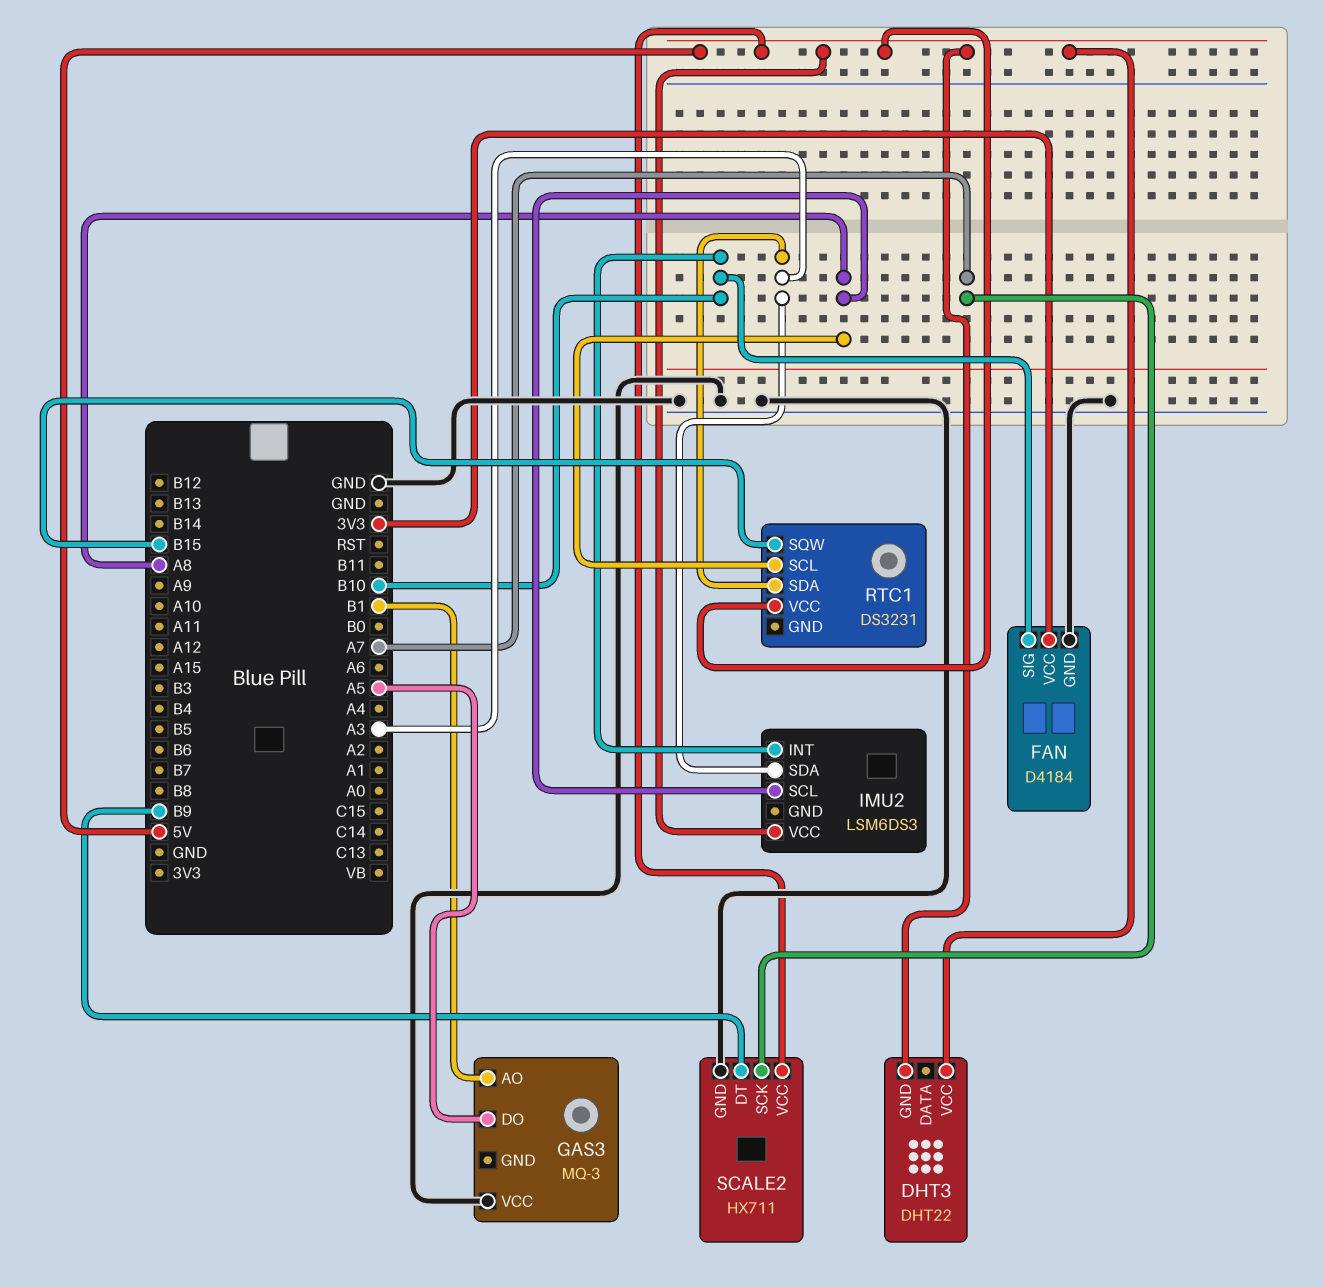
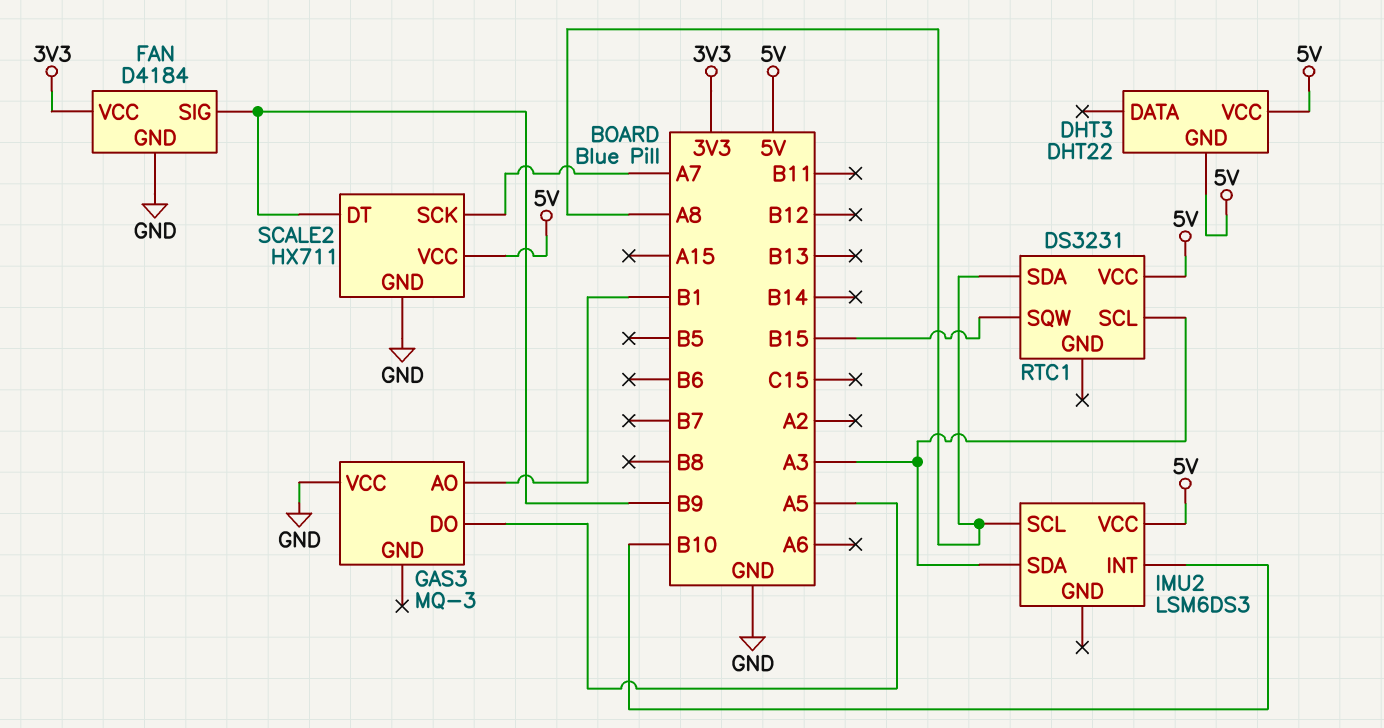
FAN pin SIG: B10 -> B9
RTC1 pin SCL: A8 -> A3
RTC1 pin SDA: A3 -> A8

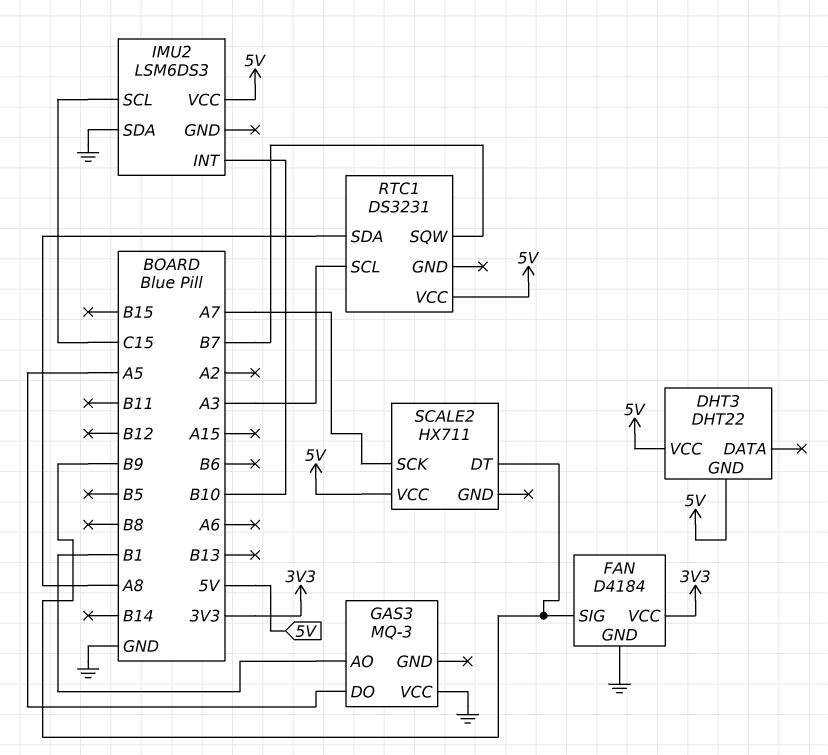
IMU2 pin SCL: A8 -> C15
IMU2 pin SDA: A3 -> GND
RTC1 pin SQW: B15 -> B7
SCALE2 pin GND: GND -> none

